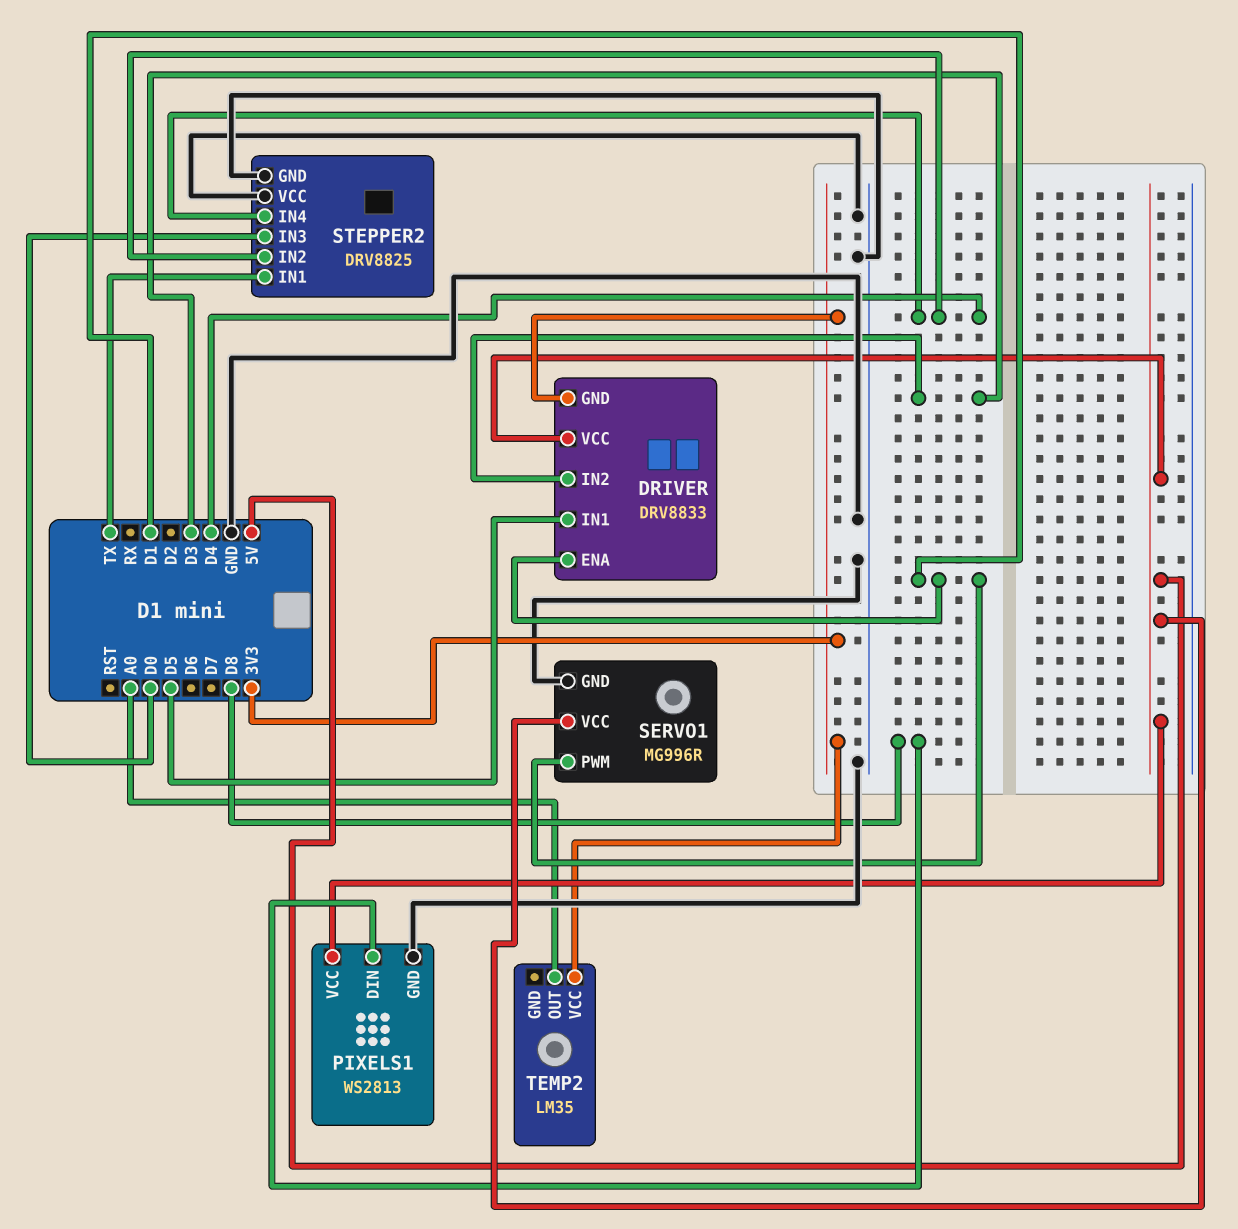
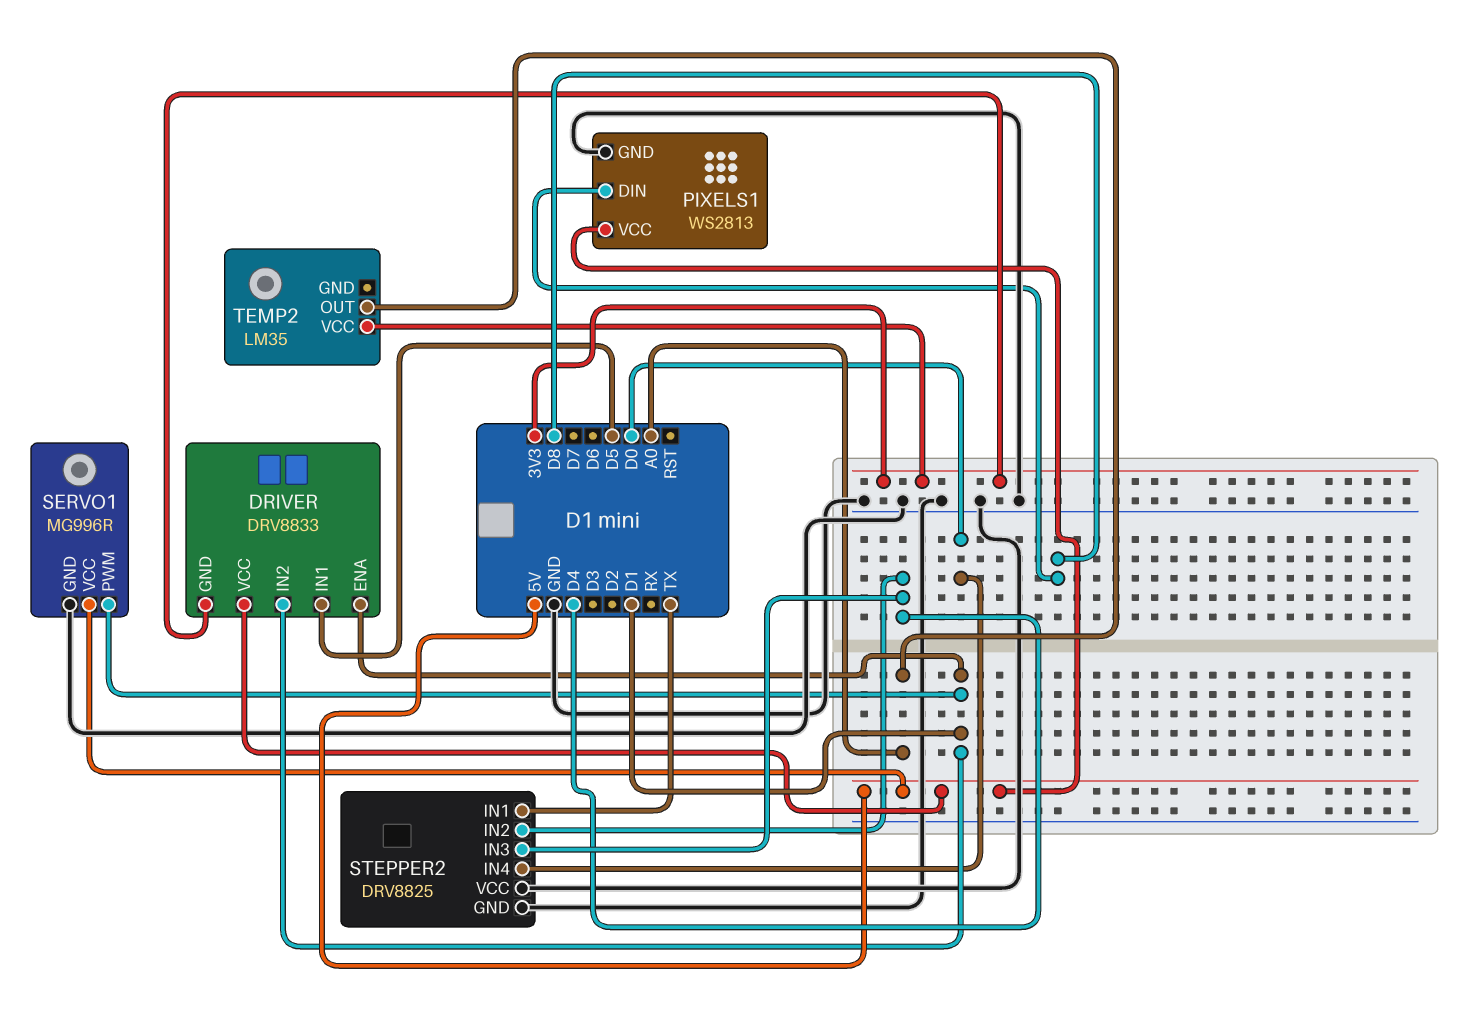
DRIVER pin IN2: D3 -> D1
STEPPER2 pin IN3: D0 -> D4
STEPPER2 pin IN4: D4 -> D0

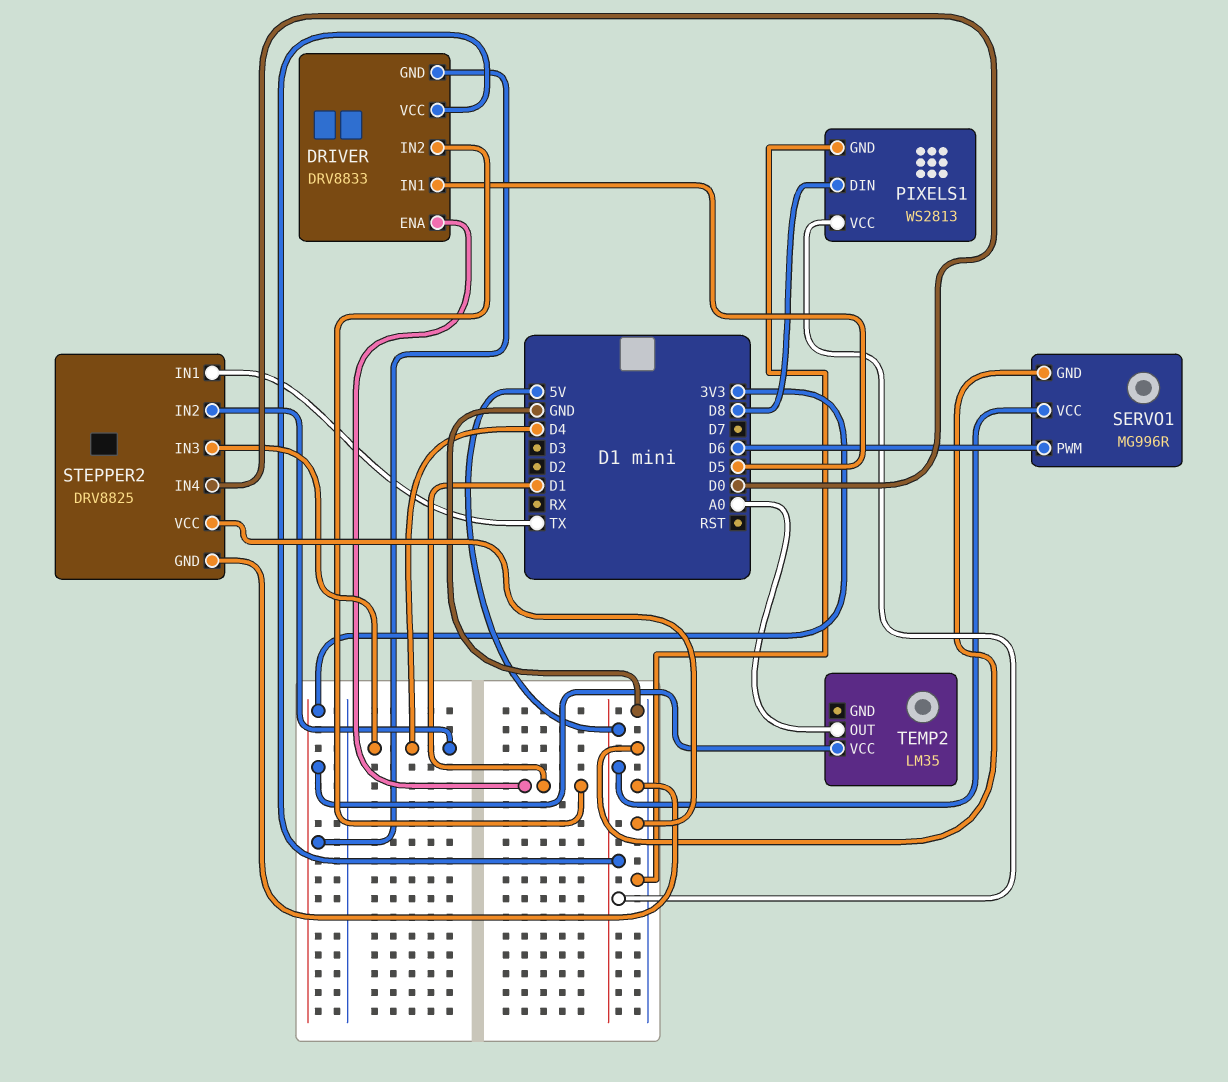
SERVO1 pin PWM: D1 -> D6

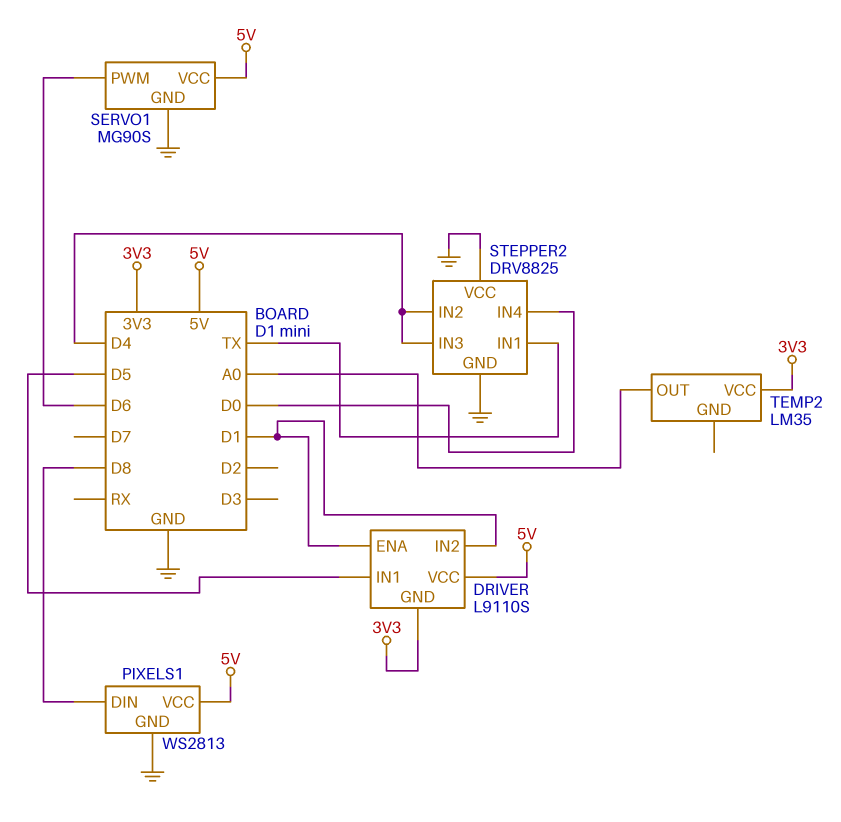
DRIVER: DRV8833 -> L9110S
SERVO1: MG996R -> MG90S

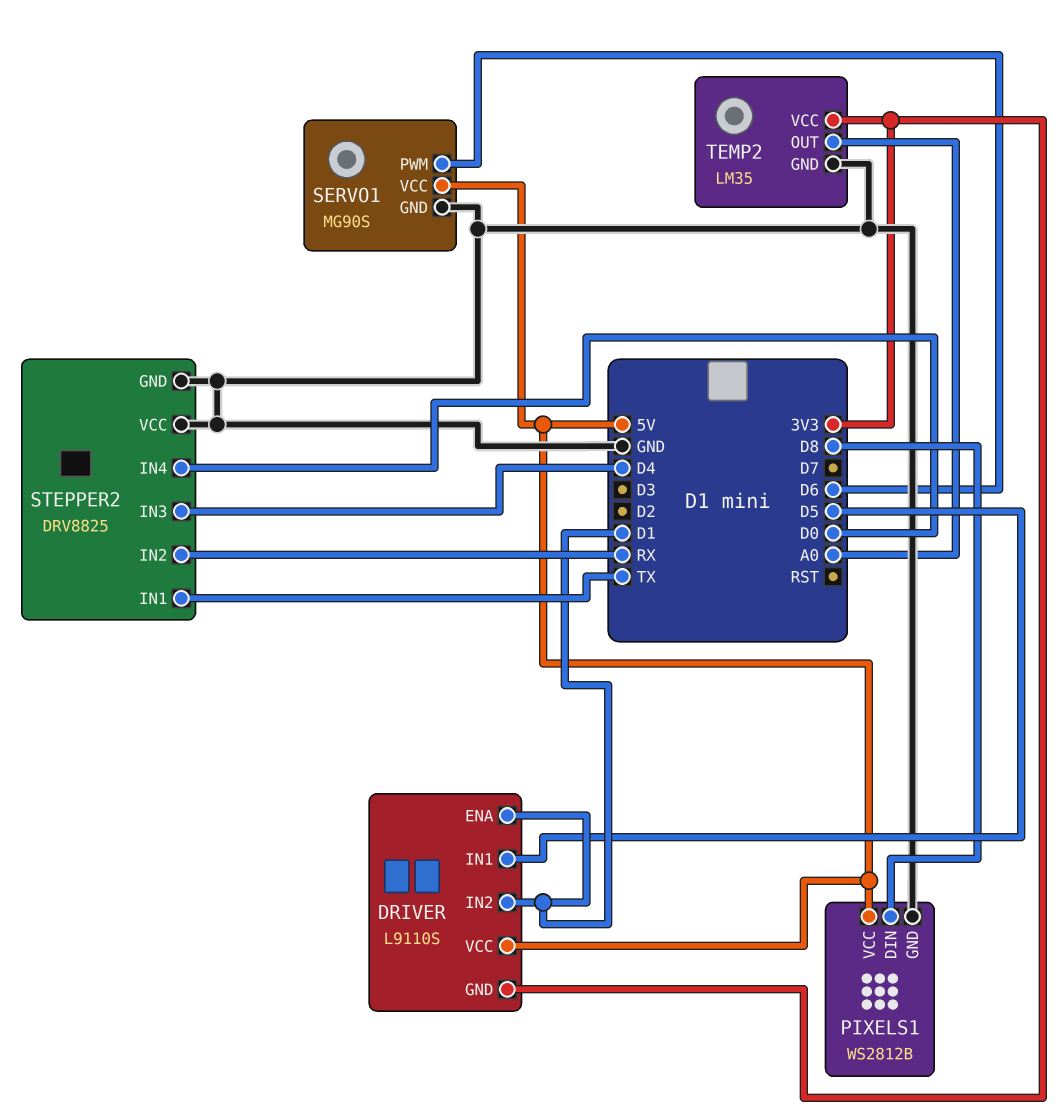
PIXELS1: WS2813 -> WS2812B
STEPPER2 pin IN2: D4 -> RX
TEMP2 pin GND: none -> GND

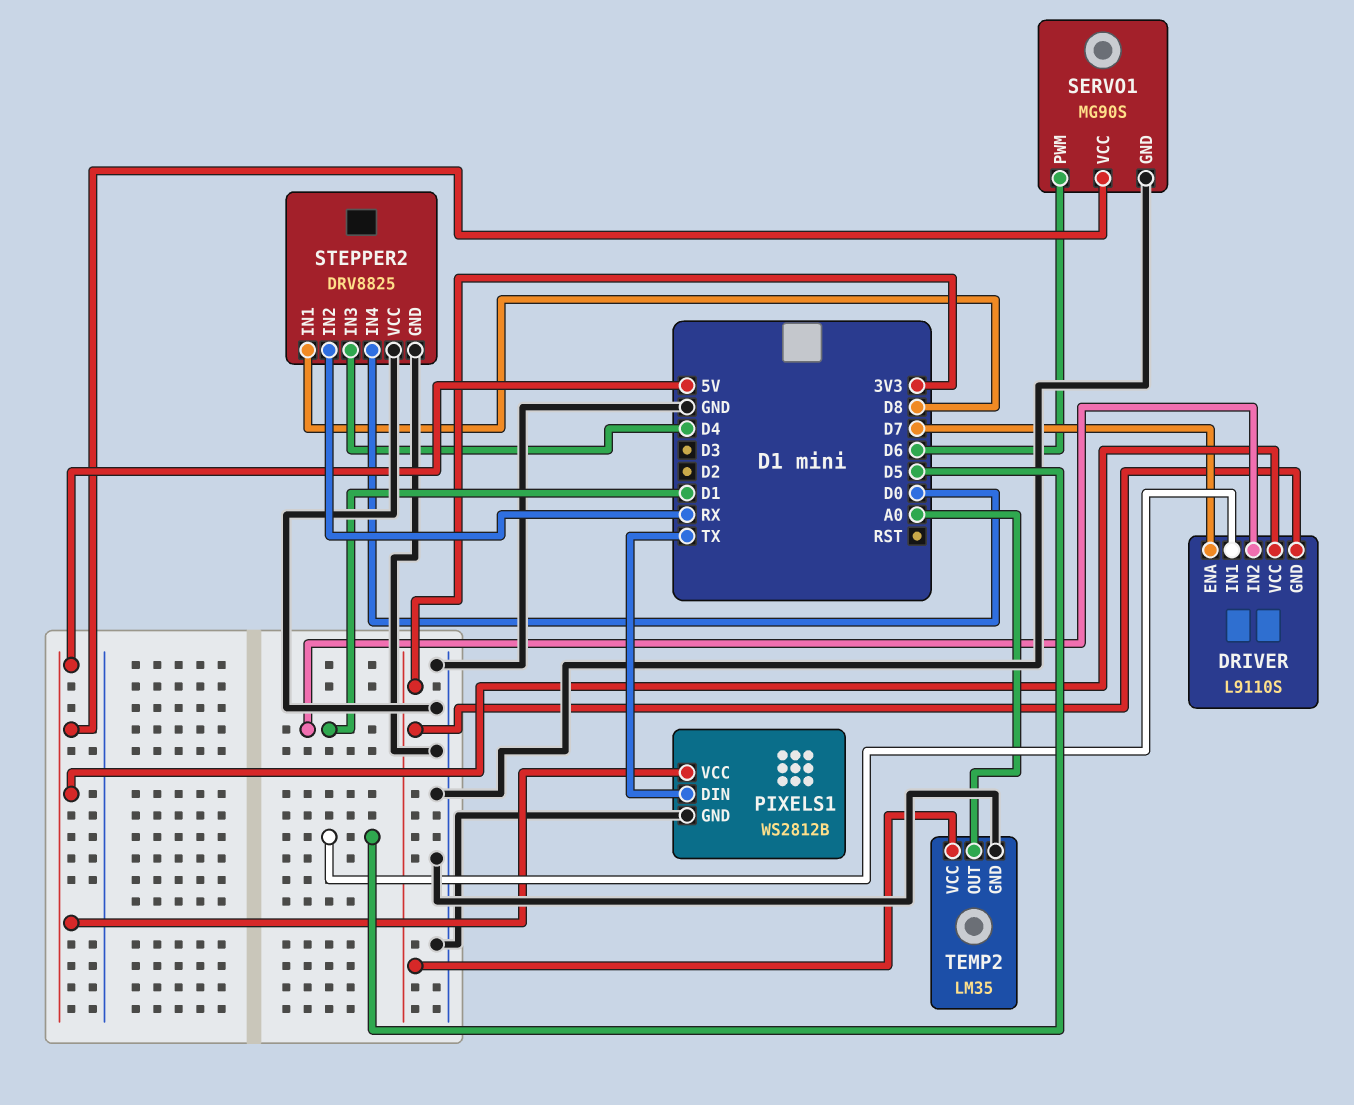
DRIVER pin ENA: D1 -> D7
PIXELS1 pin DIN: D8 -> TX
STEPPER2 pin IN1: TX -> D8

